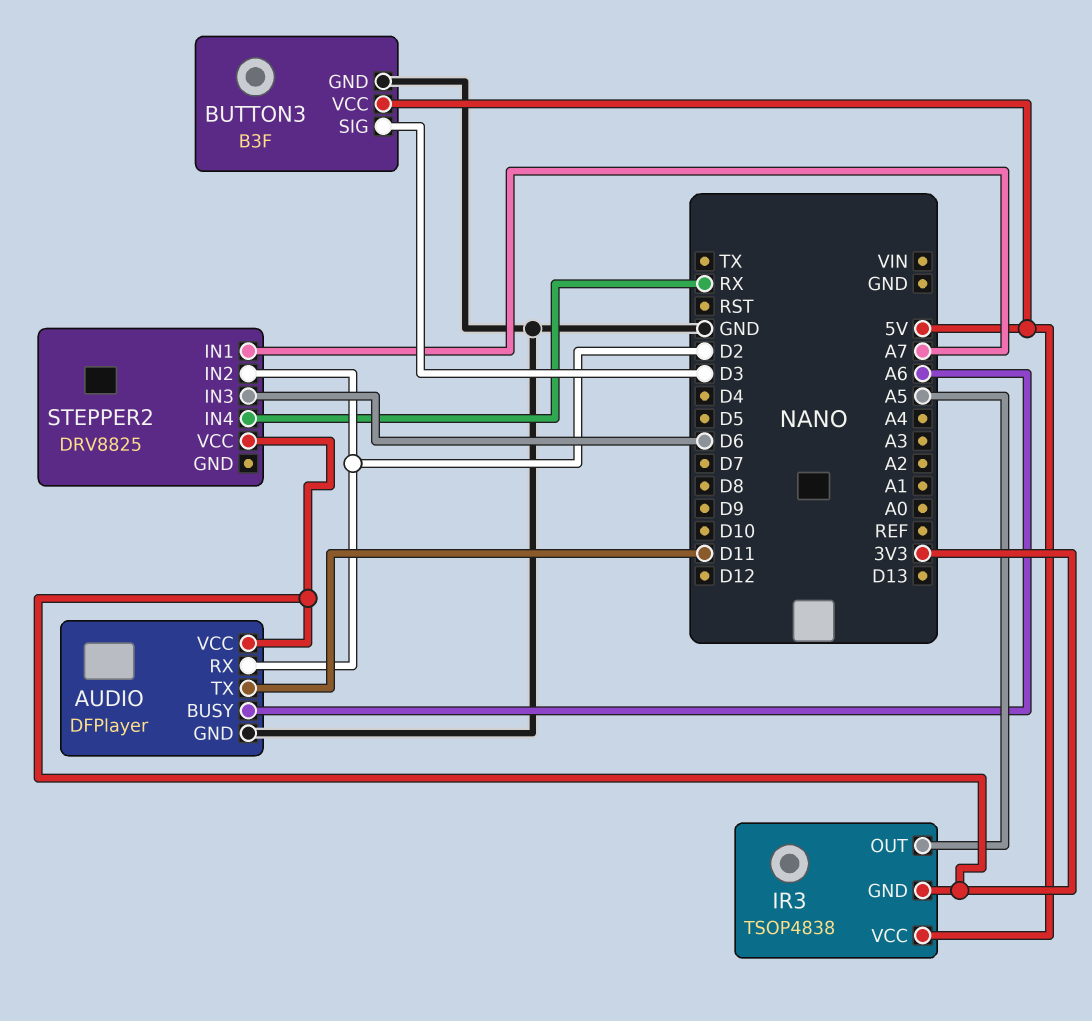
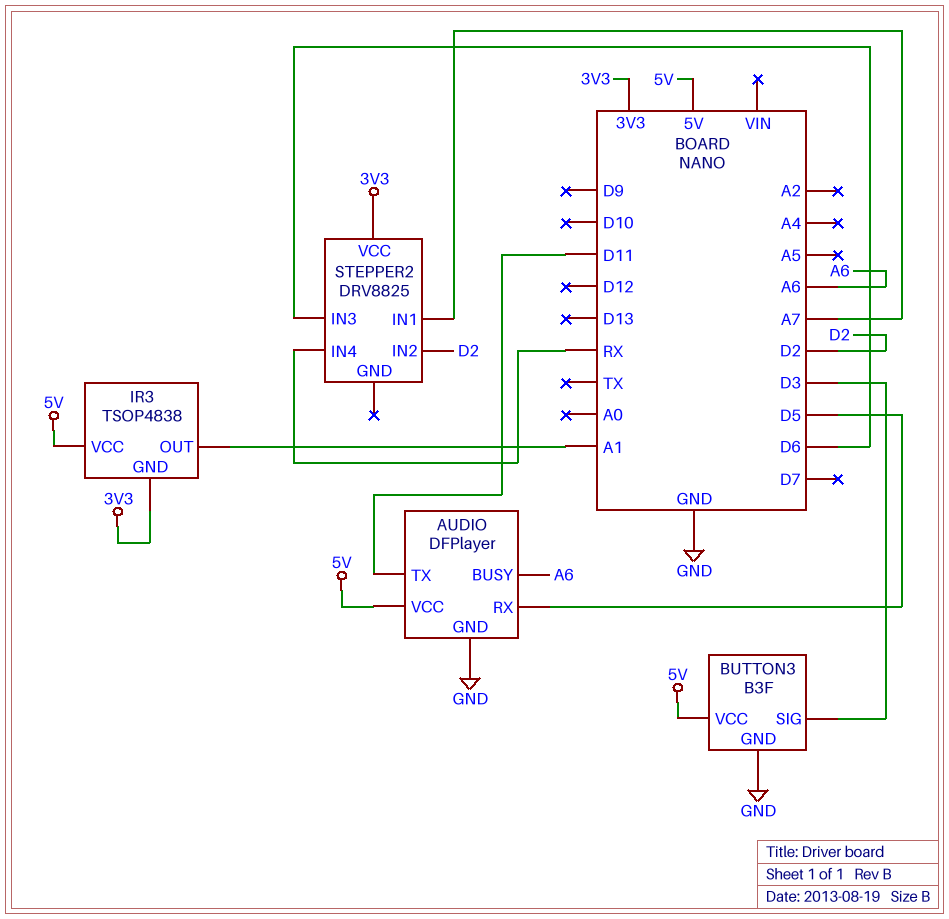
AUDIO pin RX: D2 -> D5
AUDIO pin VCC: 3V3 -> 5V
IR3 pin OUT: A5 -> A1

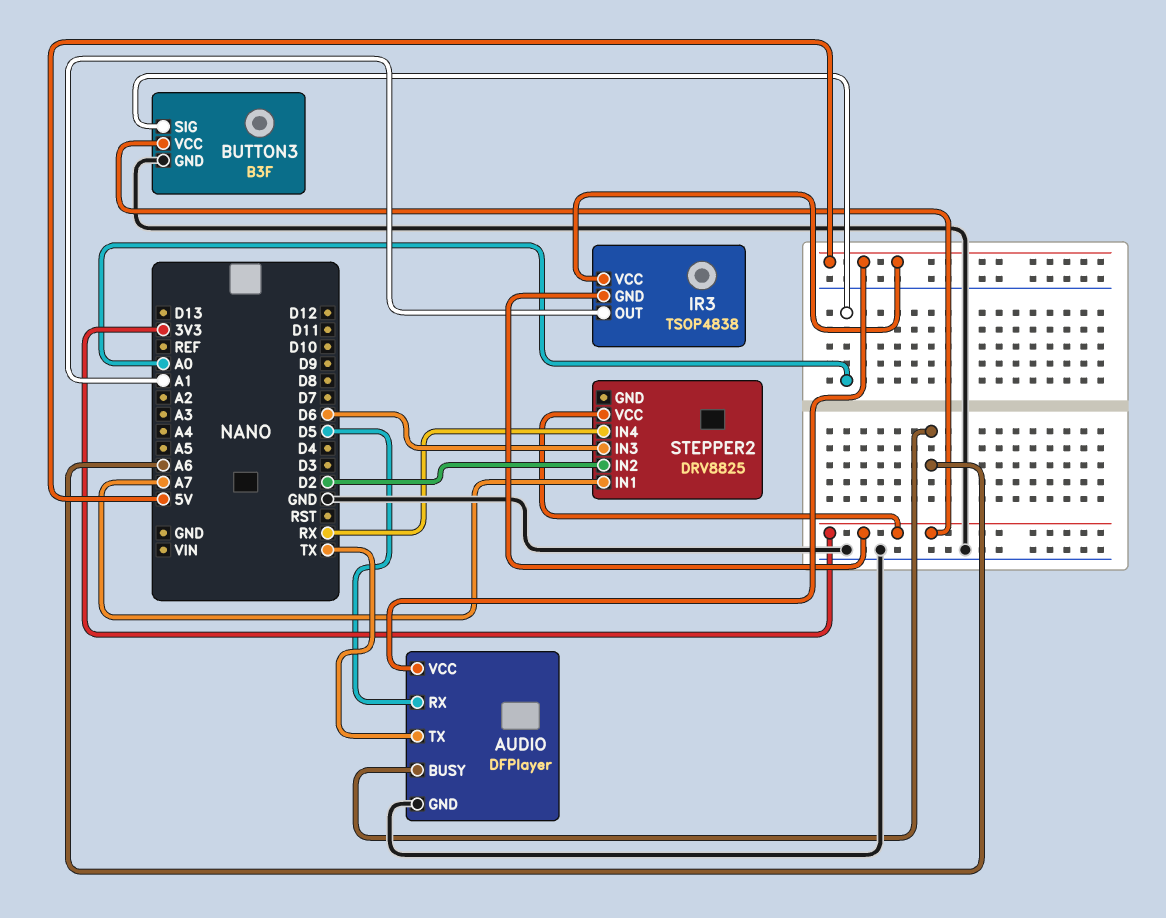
AUDIO pin TX: D11 -> TX
BUTTON3 pin SIG: D3 -> A0
BUTTON3 pin VCC: 5V -> 3V3

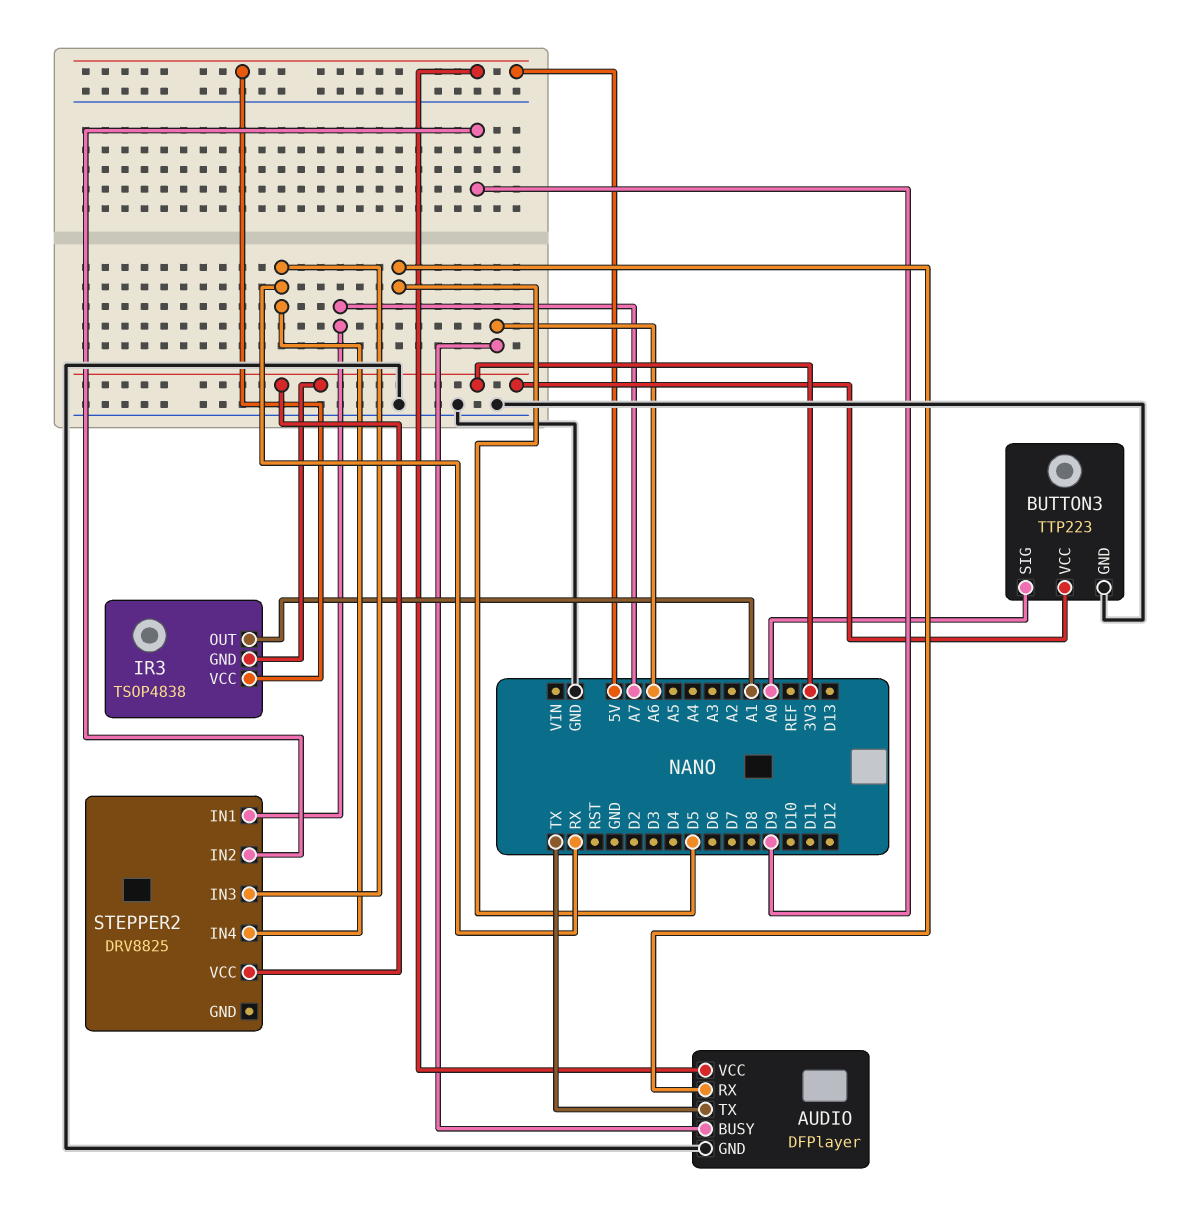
BUTTON3: B3F -> TTP223
STEPPER2 pin IN2: D2 -> D9
STEPPER2 pin IN3: D6 -> RX

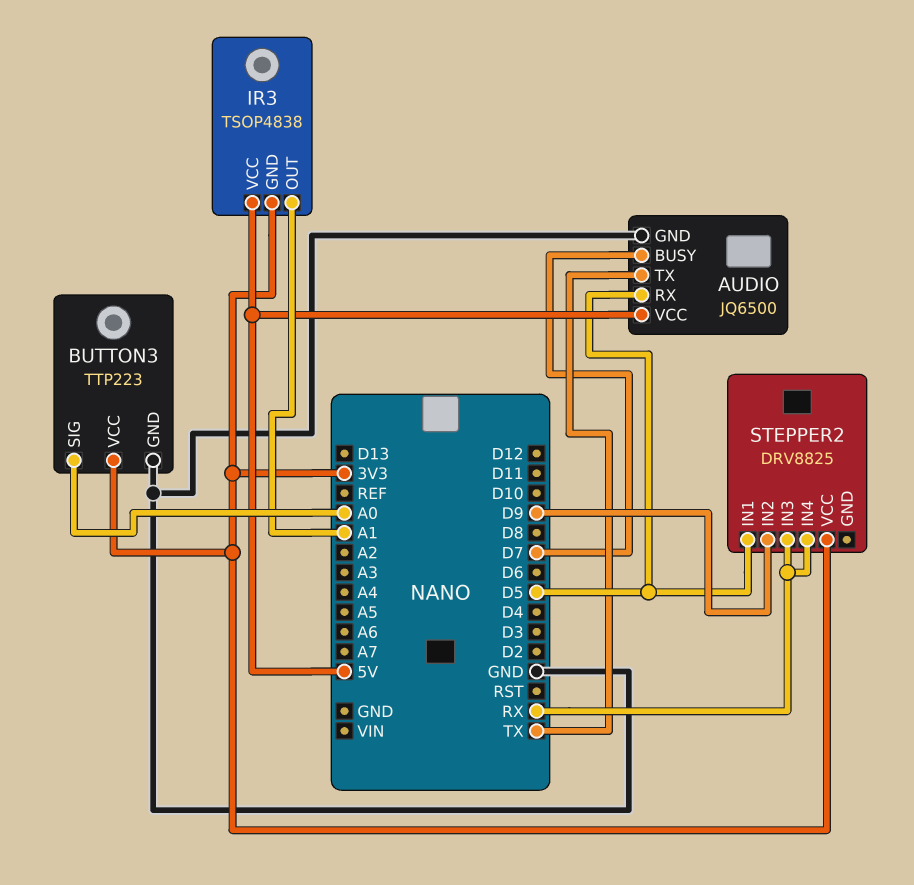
AUDIO: DFPlayer -> JQ6500
AUDIO pin BUSY: A6 -> D7
STEPPER2 pin IN1: A7 -> D5

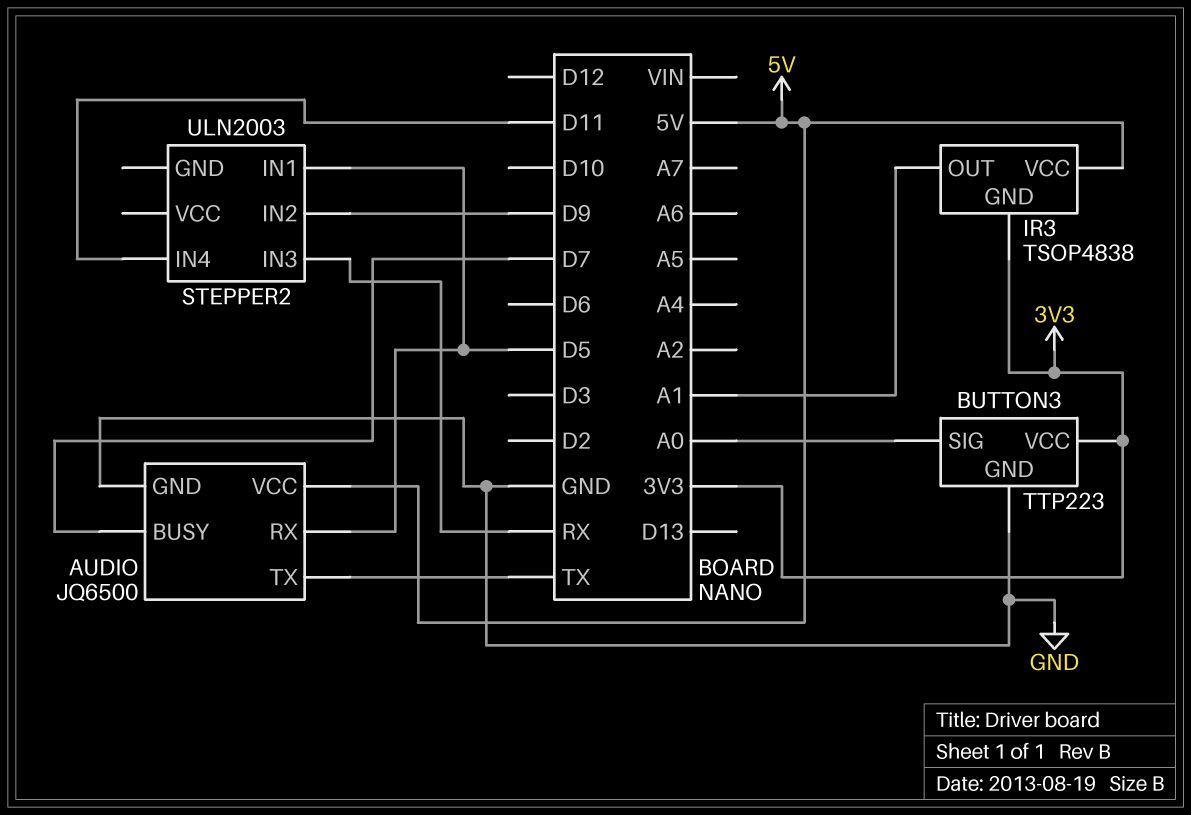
STEPPER2: DRV8825 -> ULN2003
STEPPER2 pin IN4: RX -> D11
STEPPER2 pin VCC: 3V3 -> none

